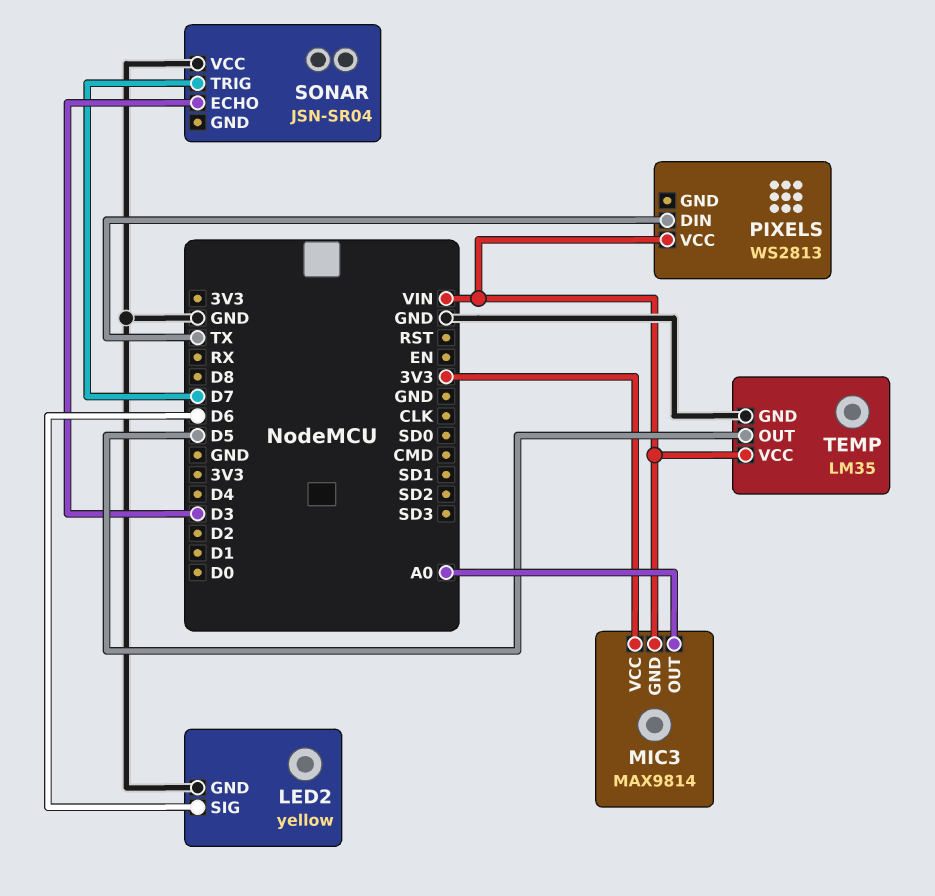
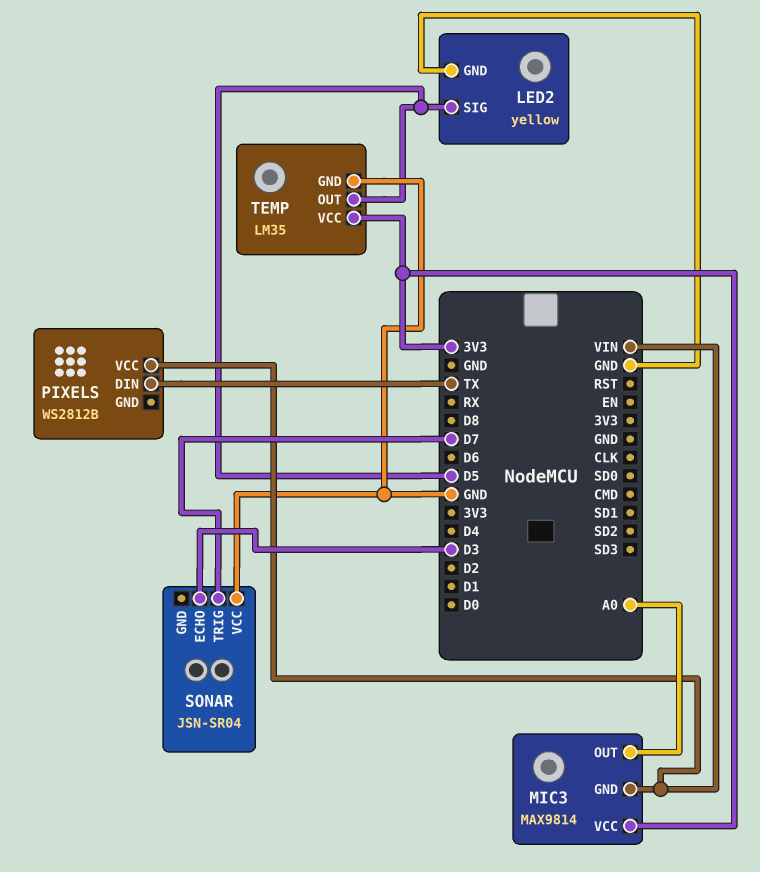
LED2 pin SIG: D6 -> D5
PIXELS: WS2813 -> WS2812B
TEMP pin VCC: VIN -> 3V3

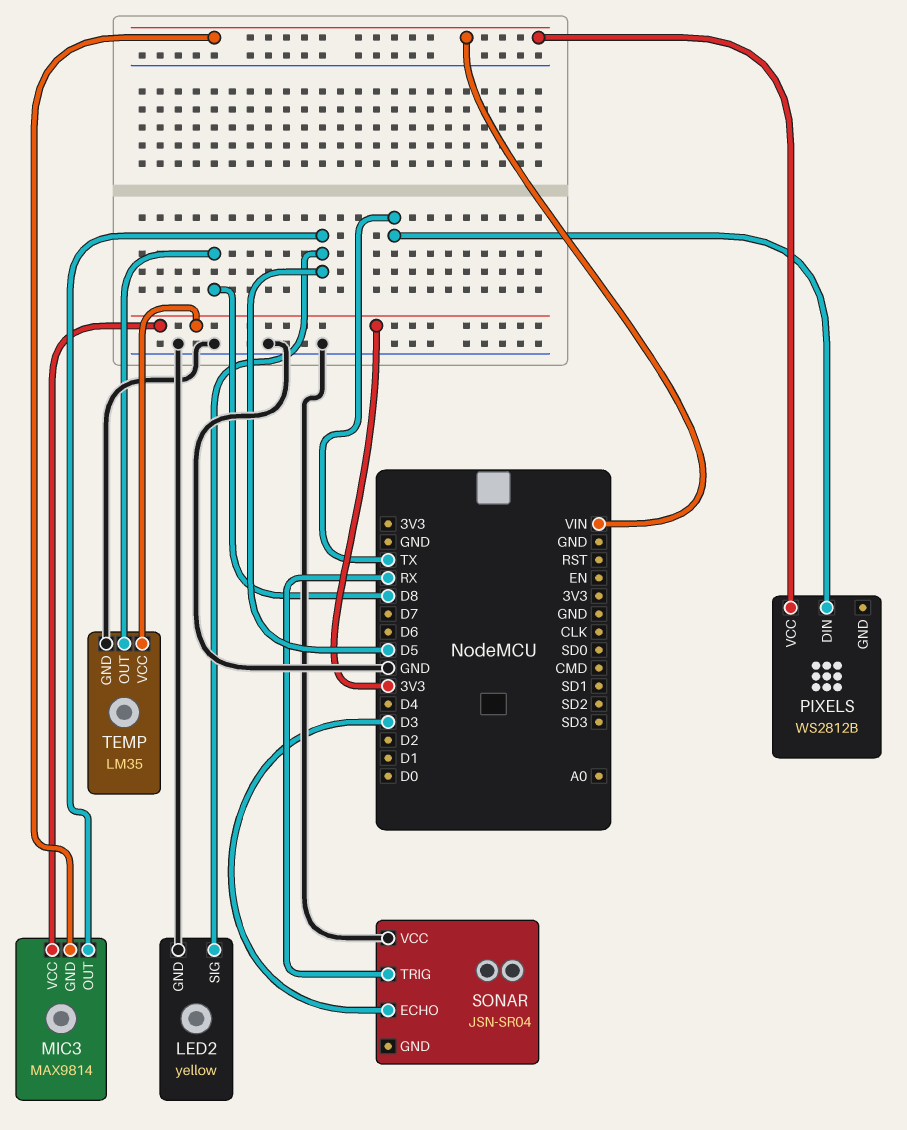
MIC3 pin OUT: A0 -> D5
SONAR pin TRIG: D7 -> RX
TEMP pin OUT: D5 -> D8

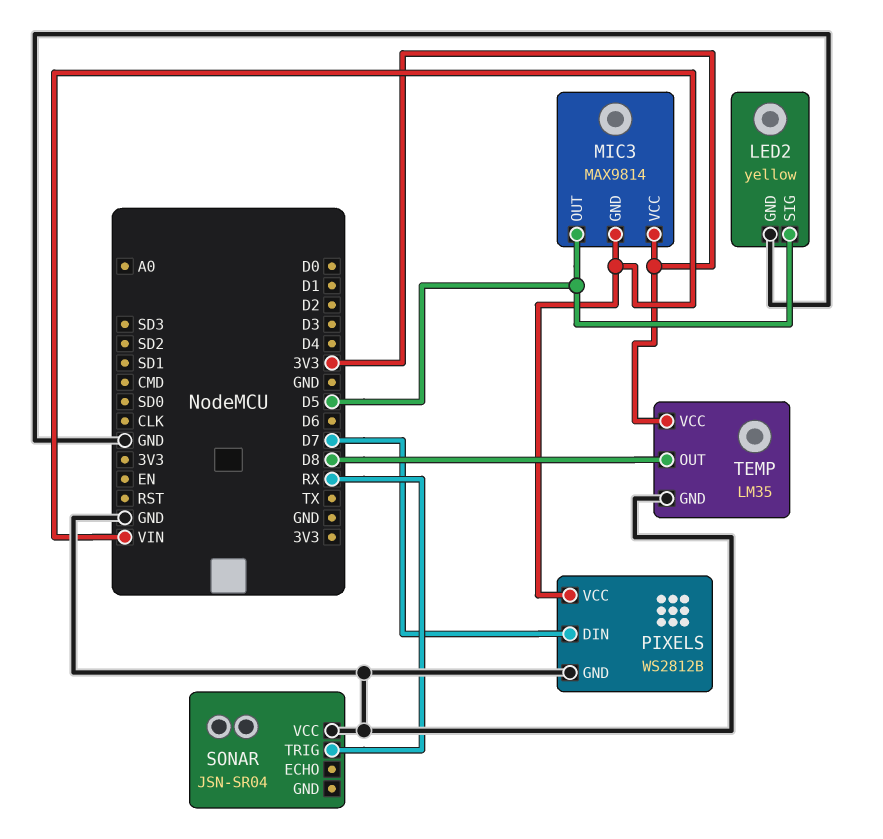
PIXELS pin DIN: TX -> D7
PIXELS pin GND: none -> GND
SONAR pin ECHO: D3 -> none

